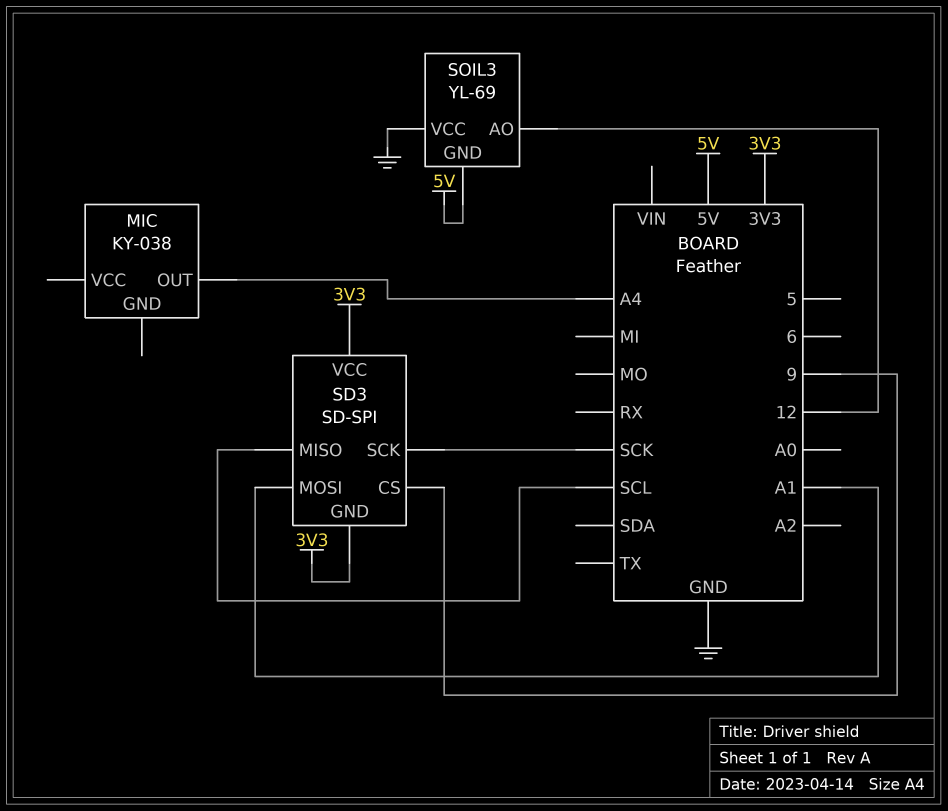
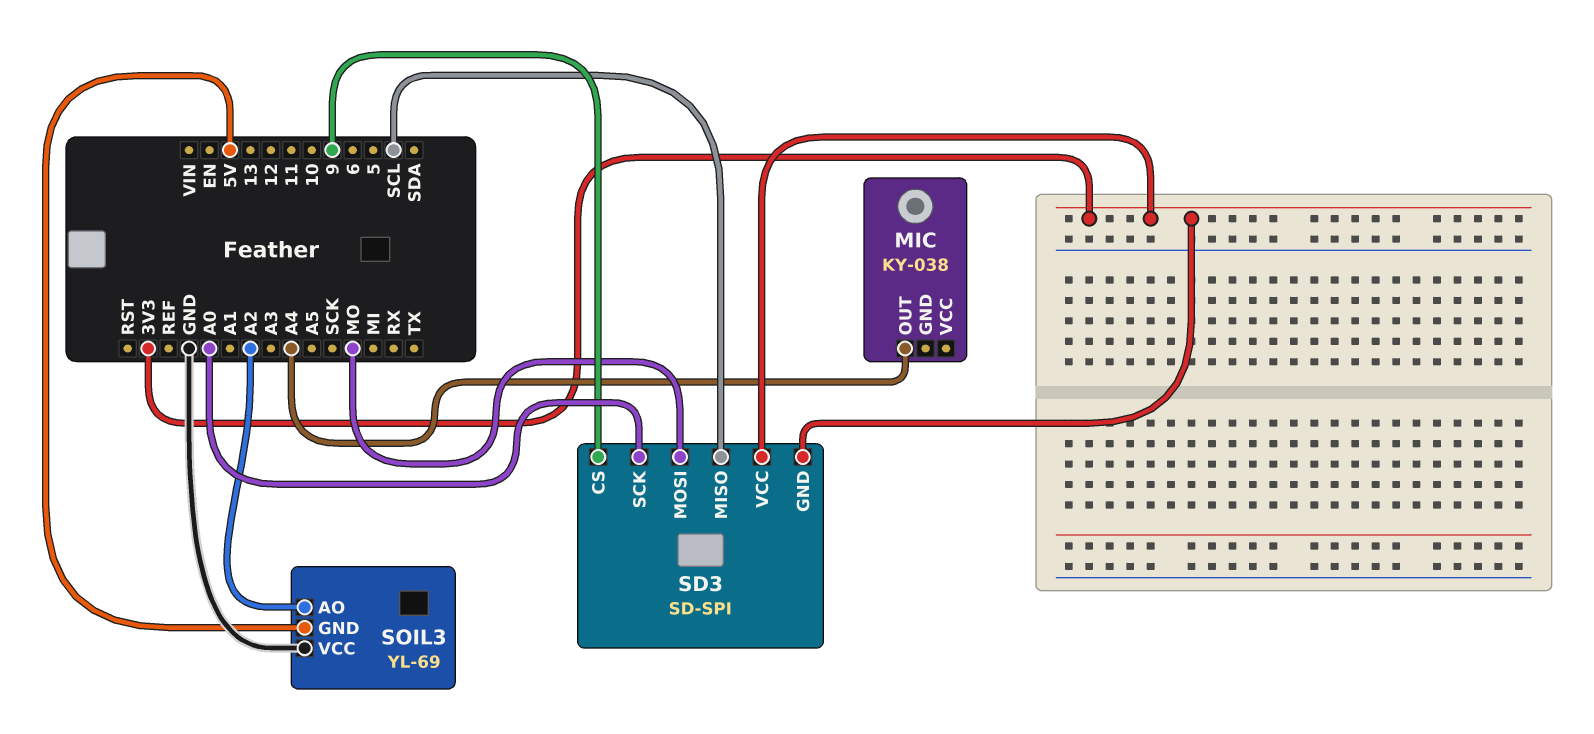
SD3 pin MOSI: A1 -> MO
SD3 pin SCK: SCK -> A0
SOIL3 pin AO: 12 -> A2

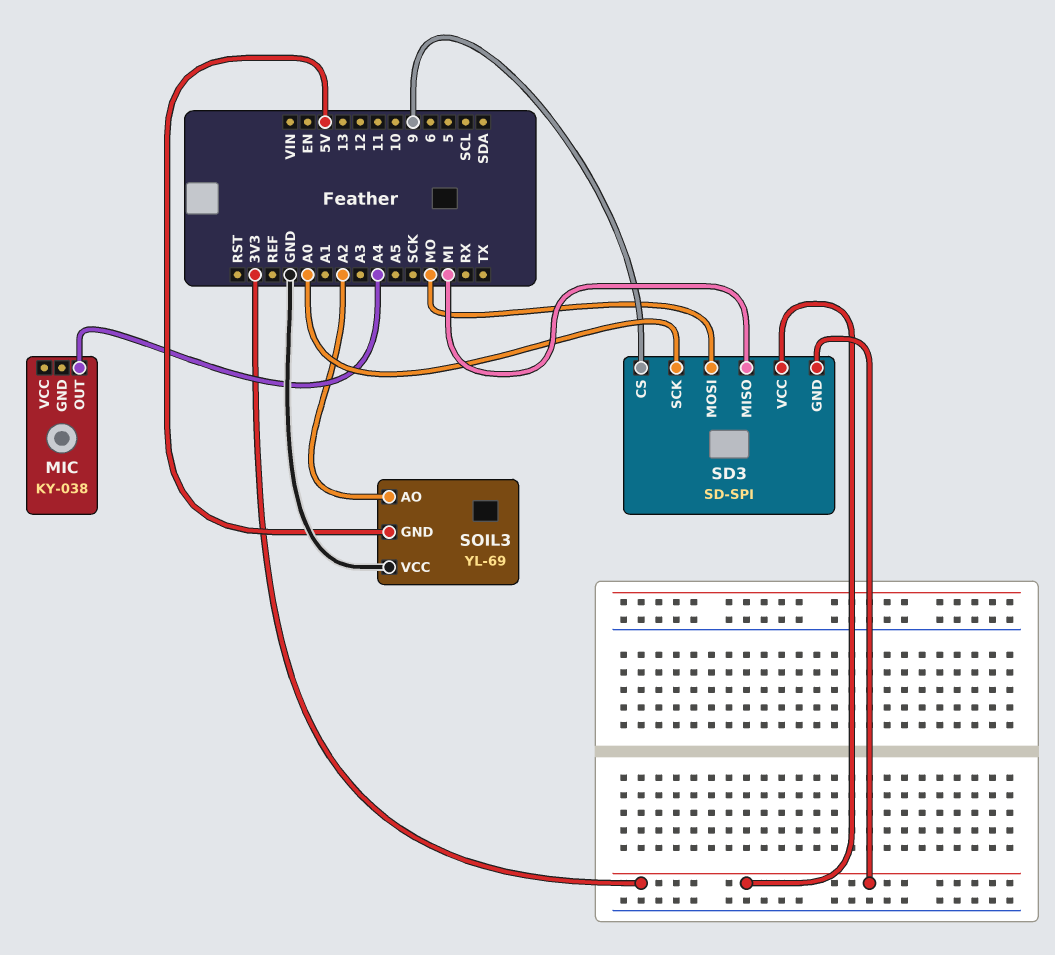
SD3 pin MISO: SCL -> MI

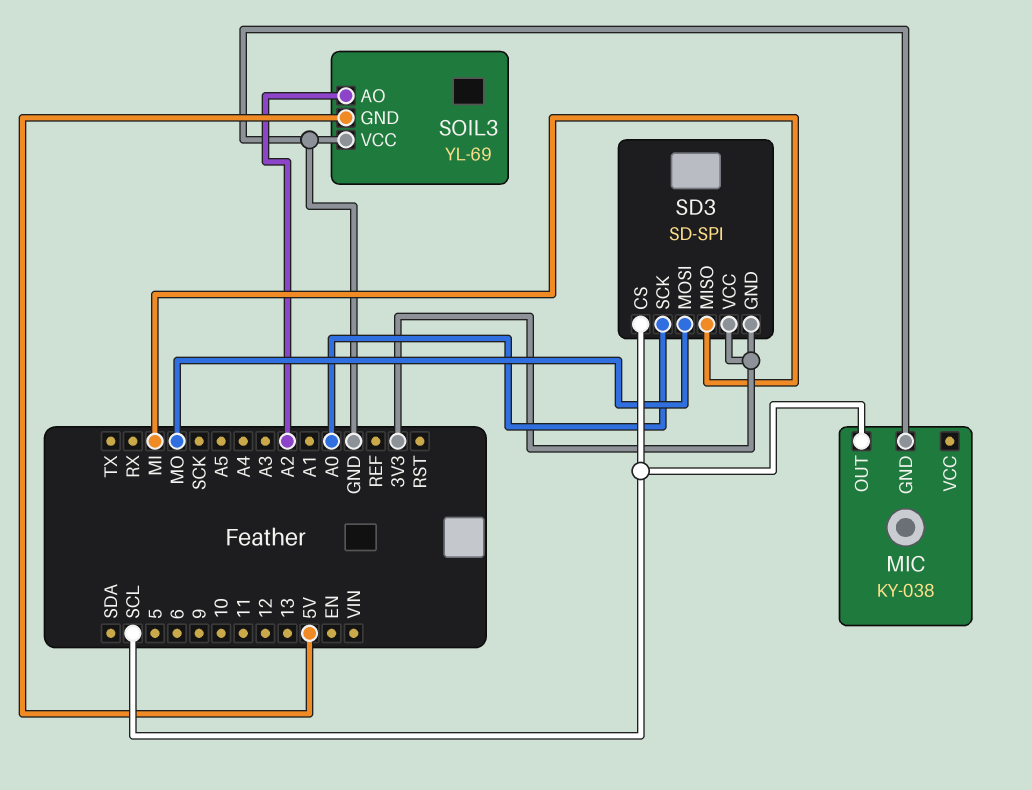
MIC pin GND: none -> GND
MIC pin OUT: A4 -> SCL
SD3 pin CS: 9 -> SCL

